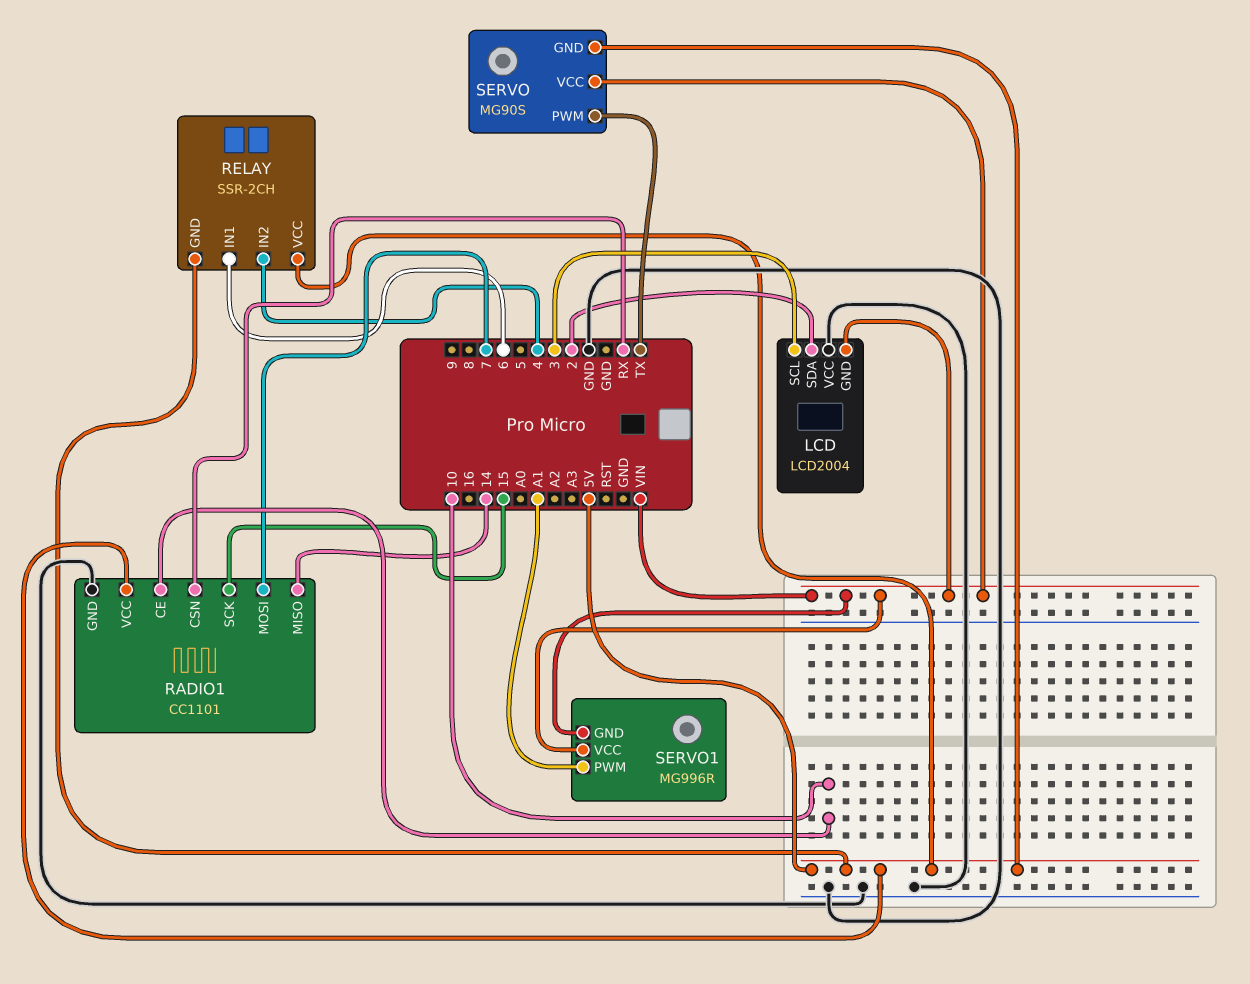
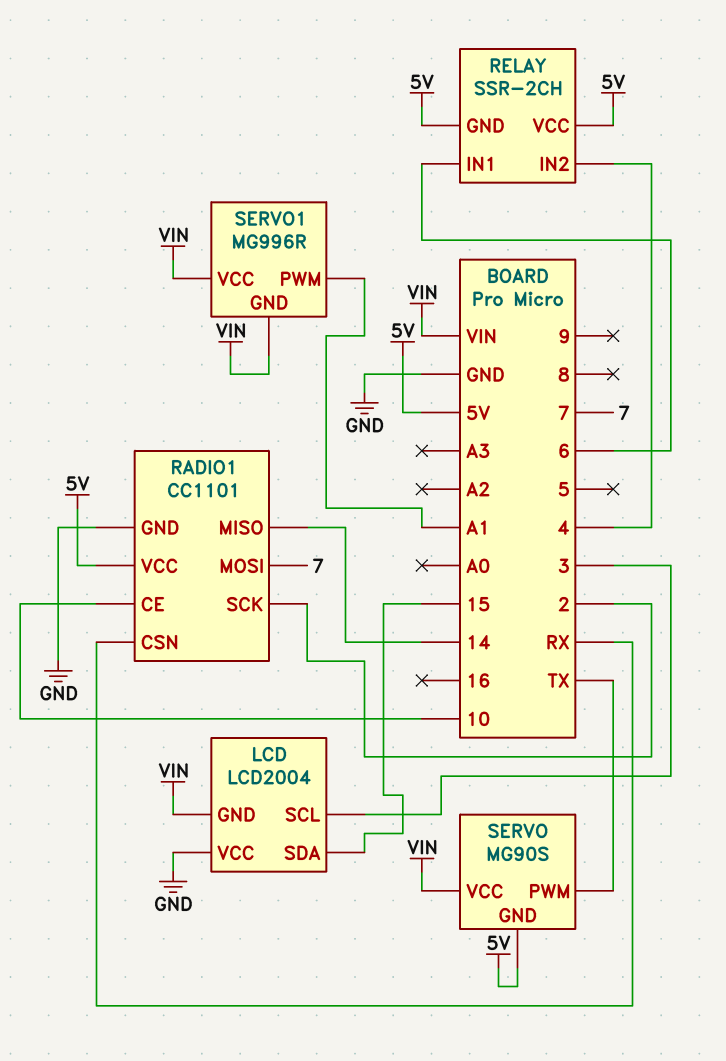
LCD pin SDA: 2 -> 15
RADIO1 pin SCK: 15 -> 2

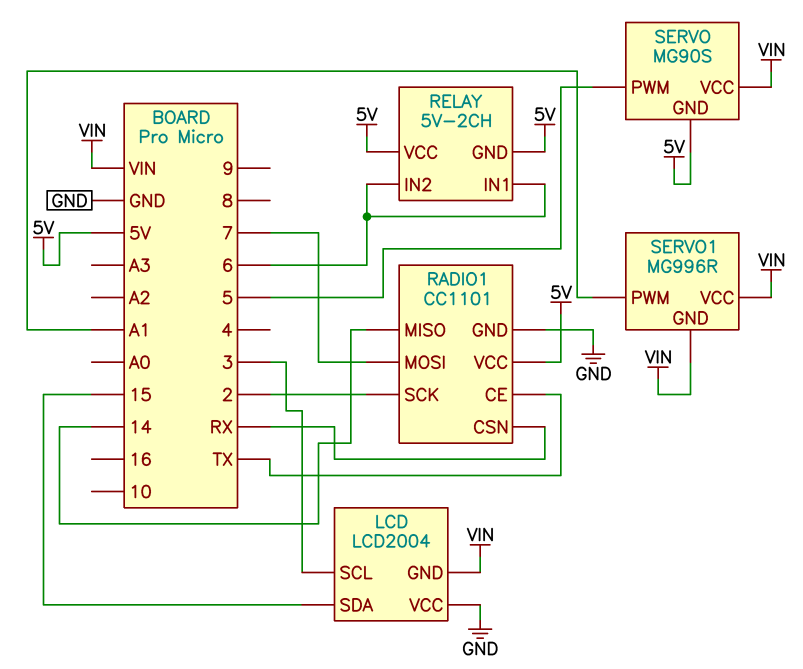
RADIO1 pin CE: 10 -> TX
RELAY: SSR-2CH -> 5V-2CH
RELAY pin IN2: 4 -> 6
SERVO pin PWM: TX -> 5

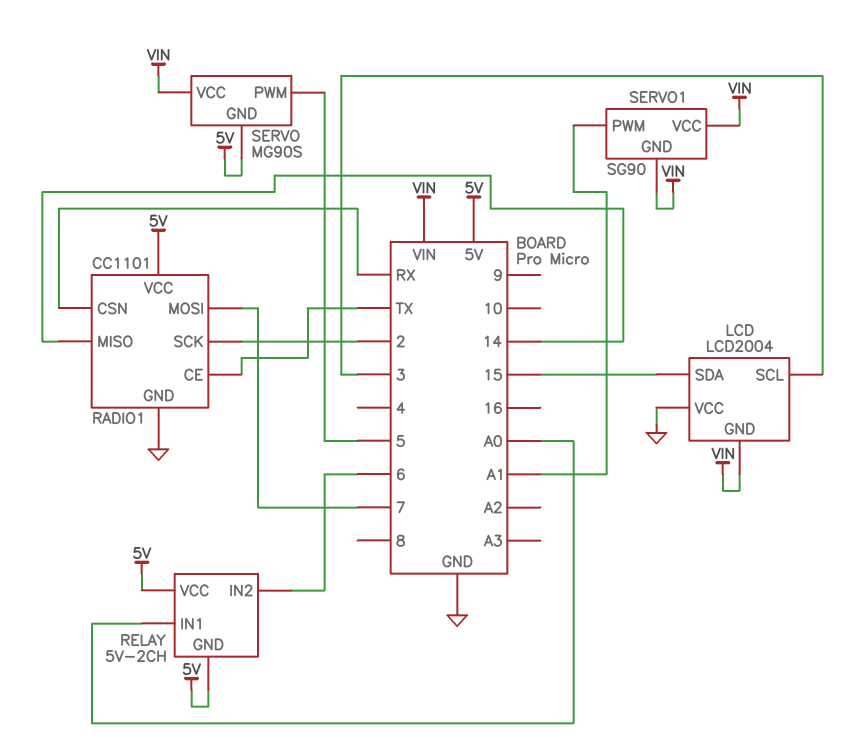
RELAY pin IN1: 6 -> A0
SERVO1: MG996R -> SG90

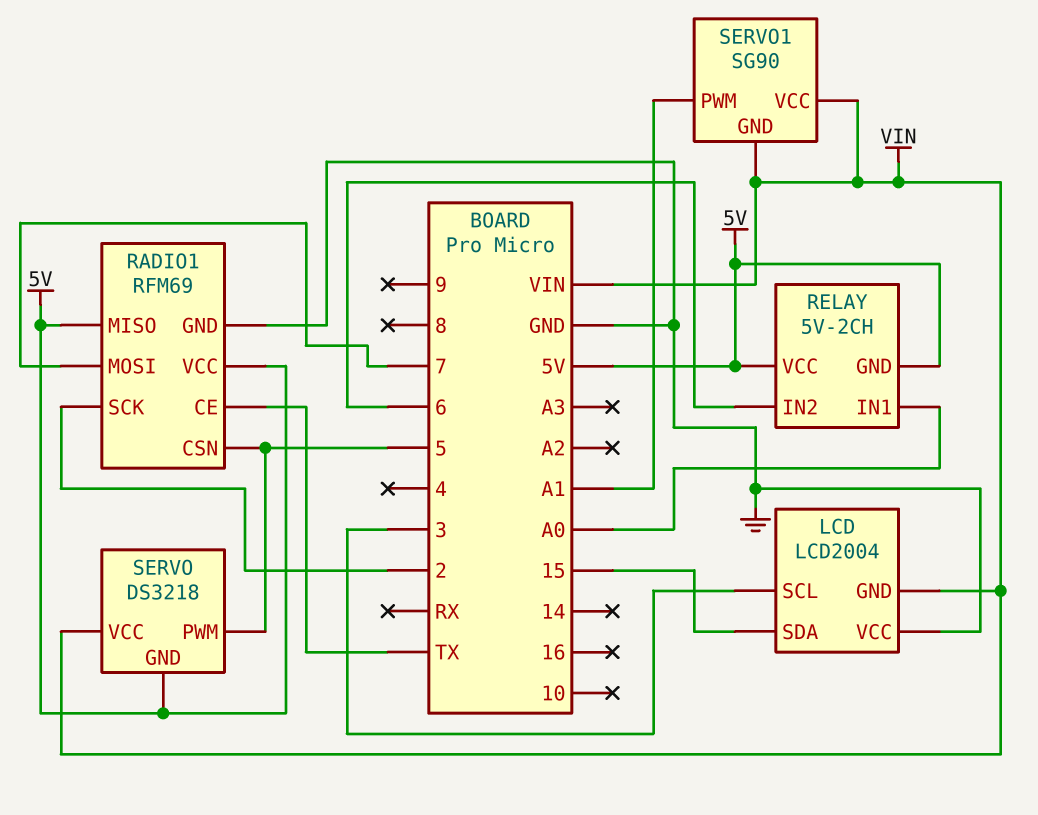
RADIO1: CC1101 -> RFM69
RADIO1 pin CSN: RX -> 5
RADIO1 pin MISO: 14 -> 5V
SERVO: MG90S -> DS3218

